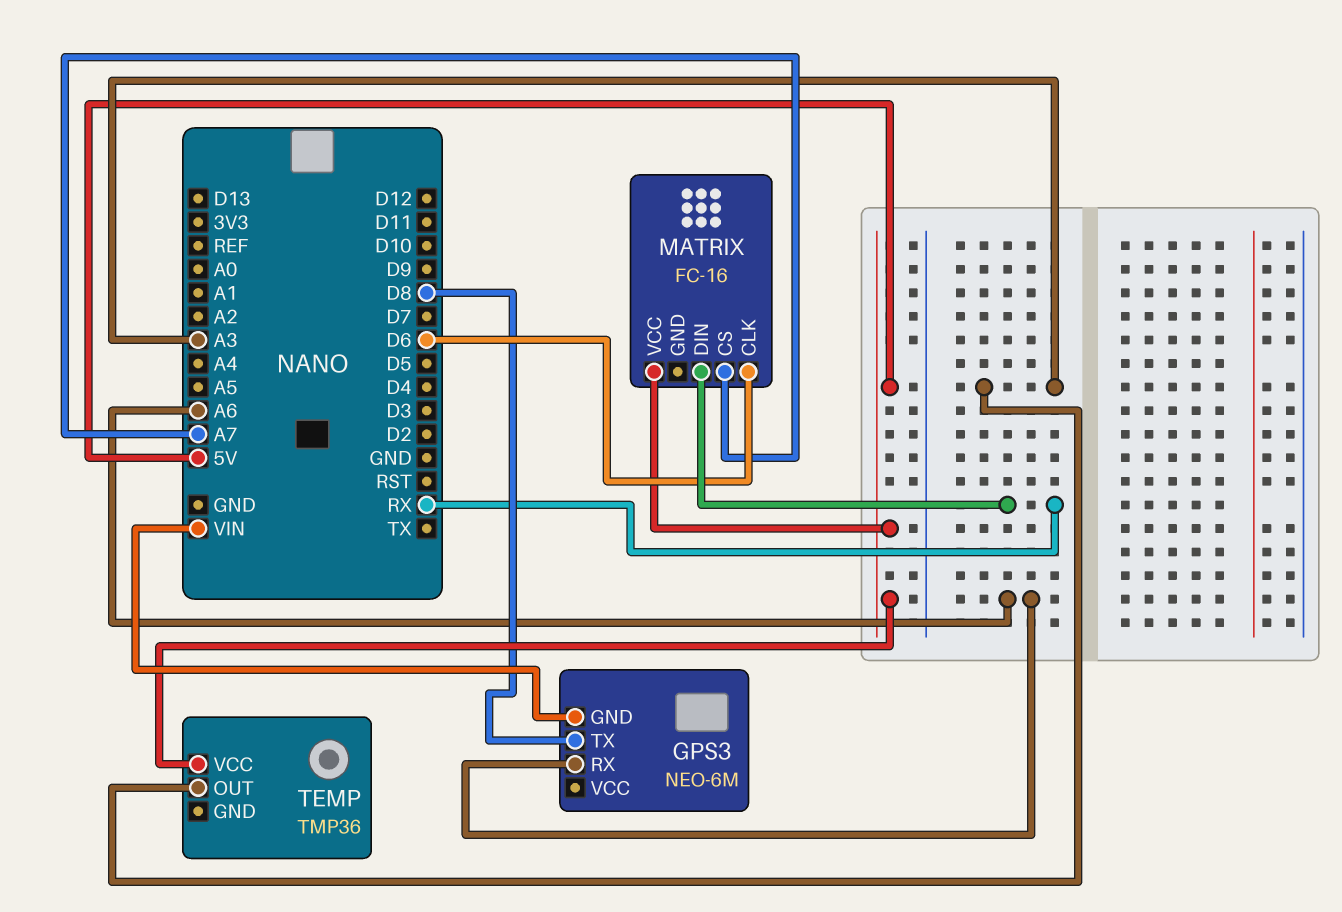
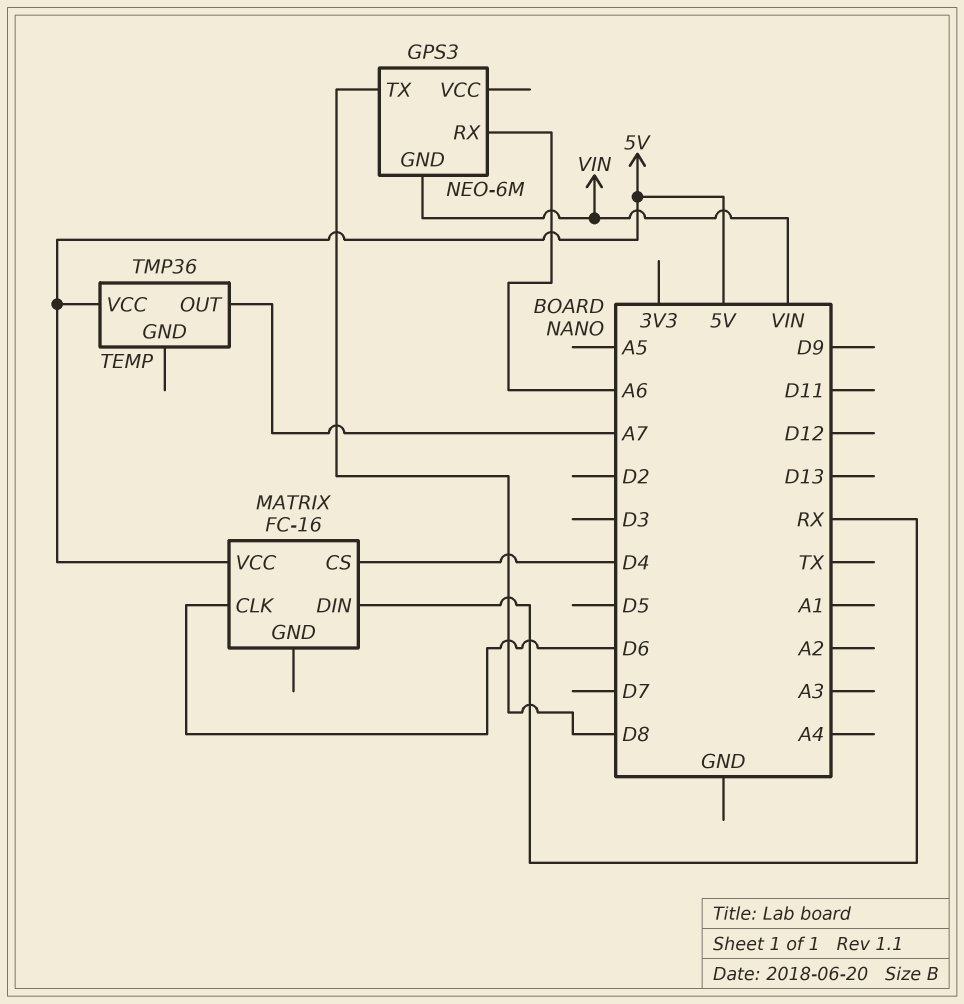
MATRIX pin CS: A7 -> D4
TEMP pin OUT: A3 -> A7

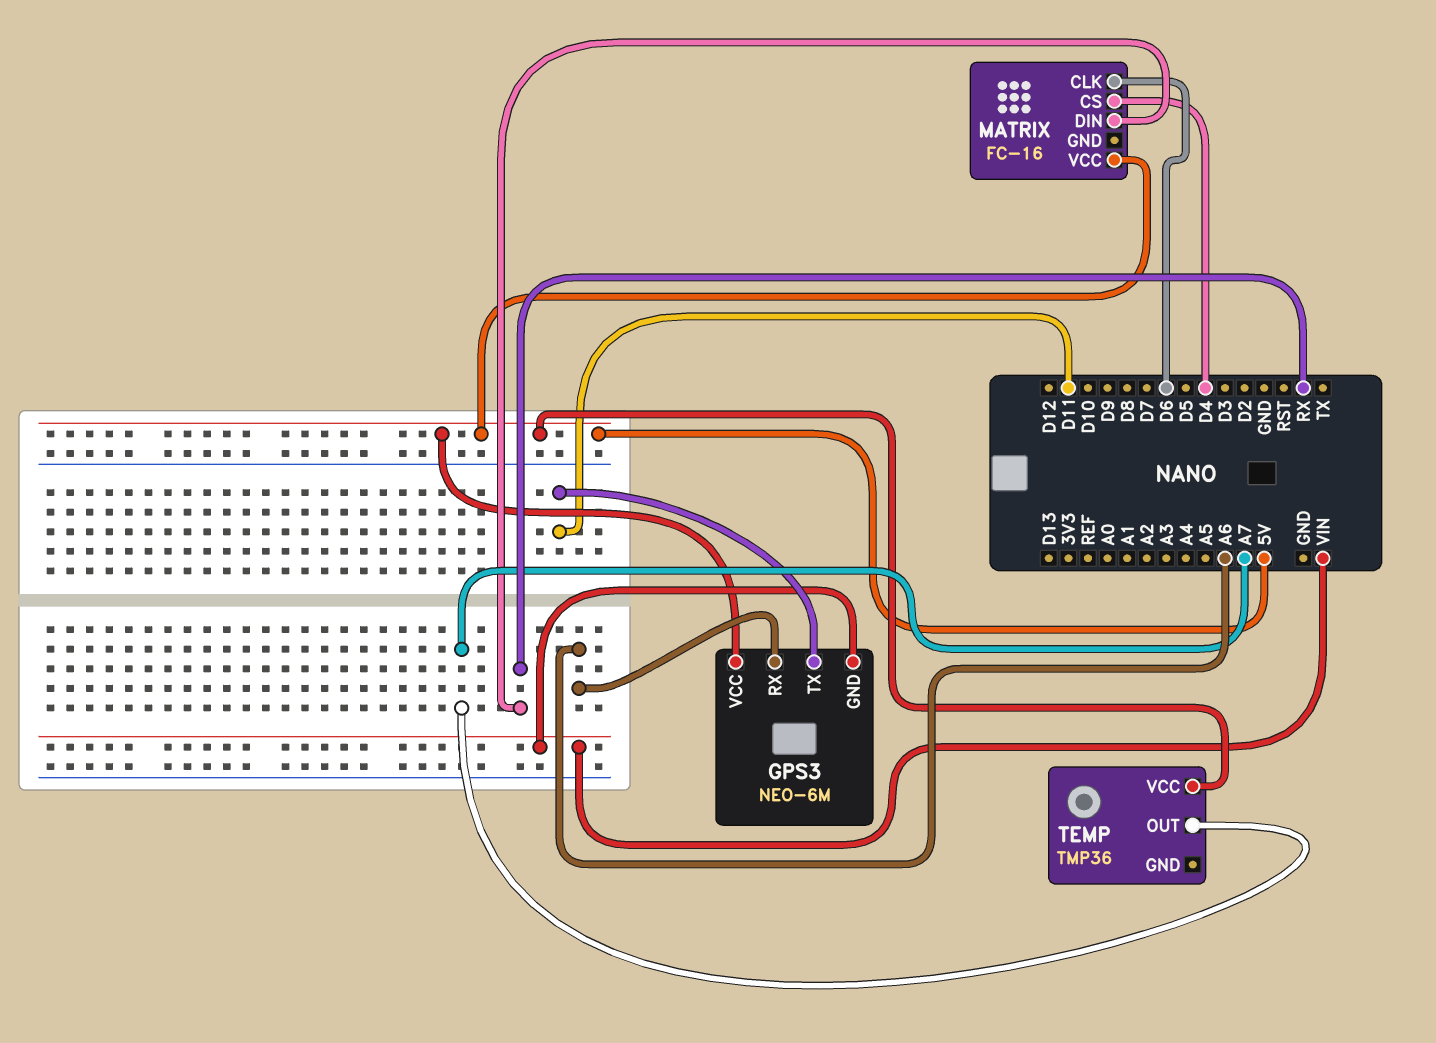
GPS3 pin TX: D8 -> D11
GPS3 pin VCC: none -> 5V

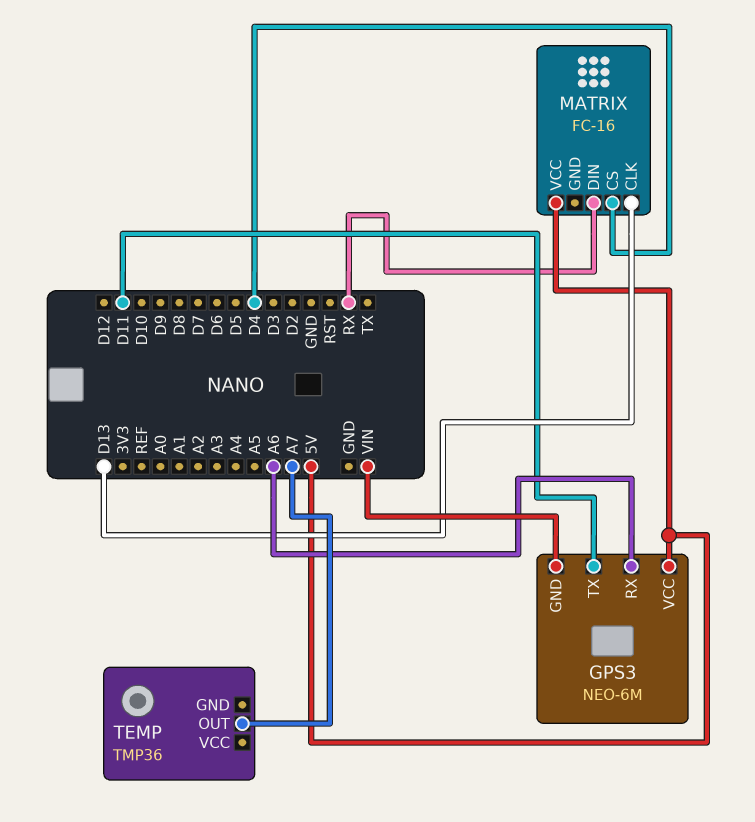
MATRIX pin CLK: D6 -> D13
TEMP pin VCC: 5V -> none

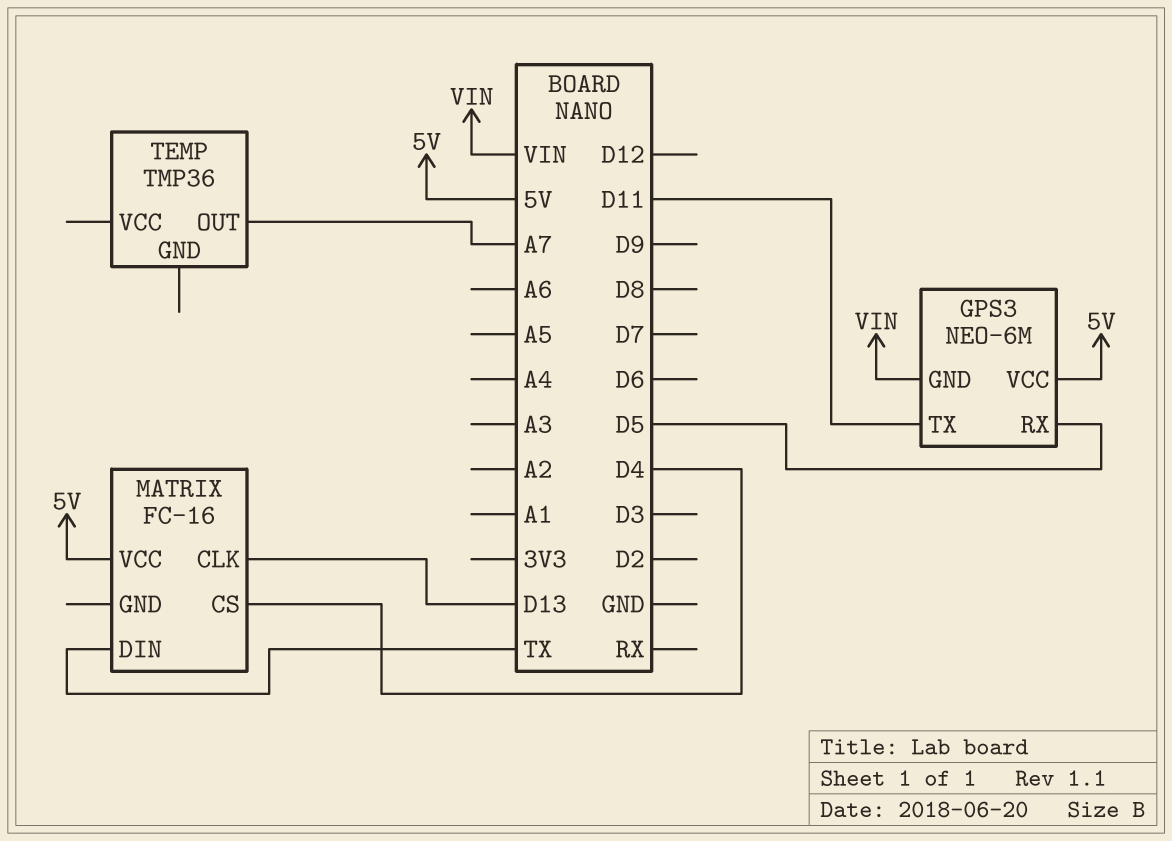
GPS3 pin RX: A6 -> D5
MATRIX pin DIN: RX -> TX

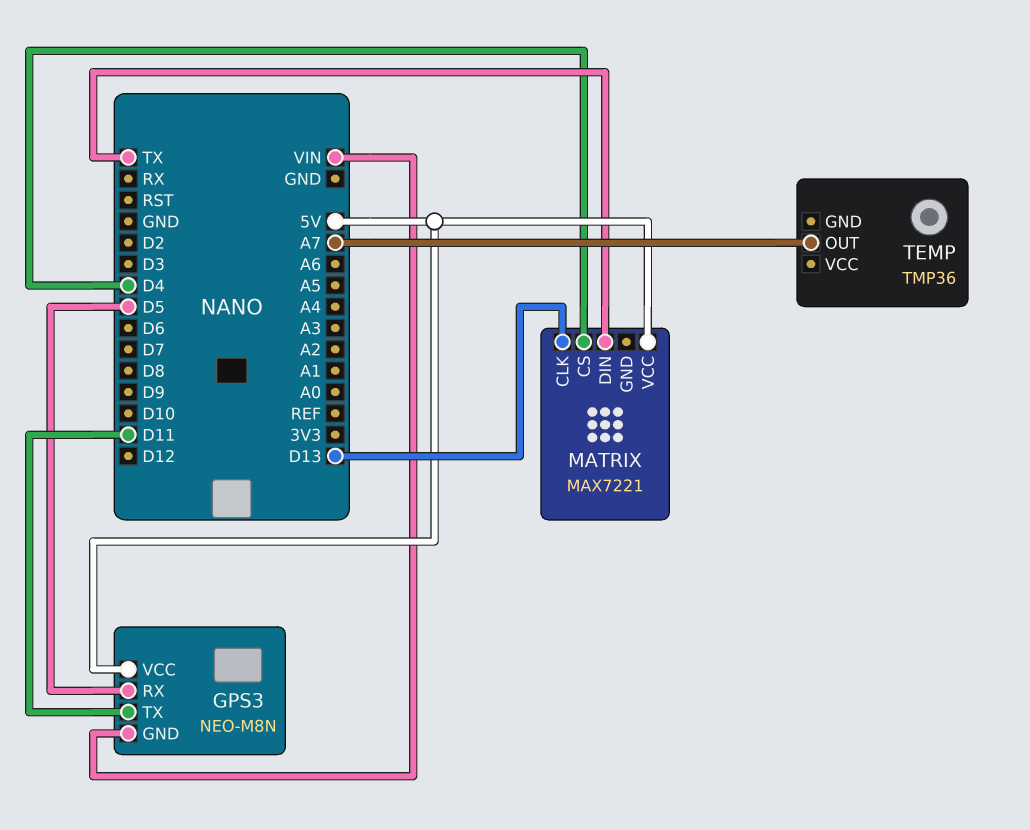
GPS3: NEO-6M -> NEO-M8N
MATRIX: FC-16 -> MAX7221

